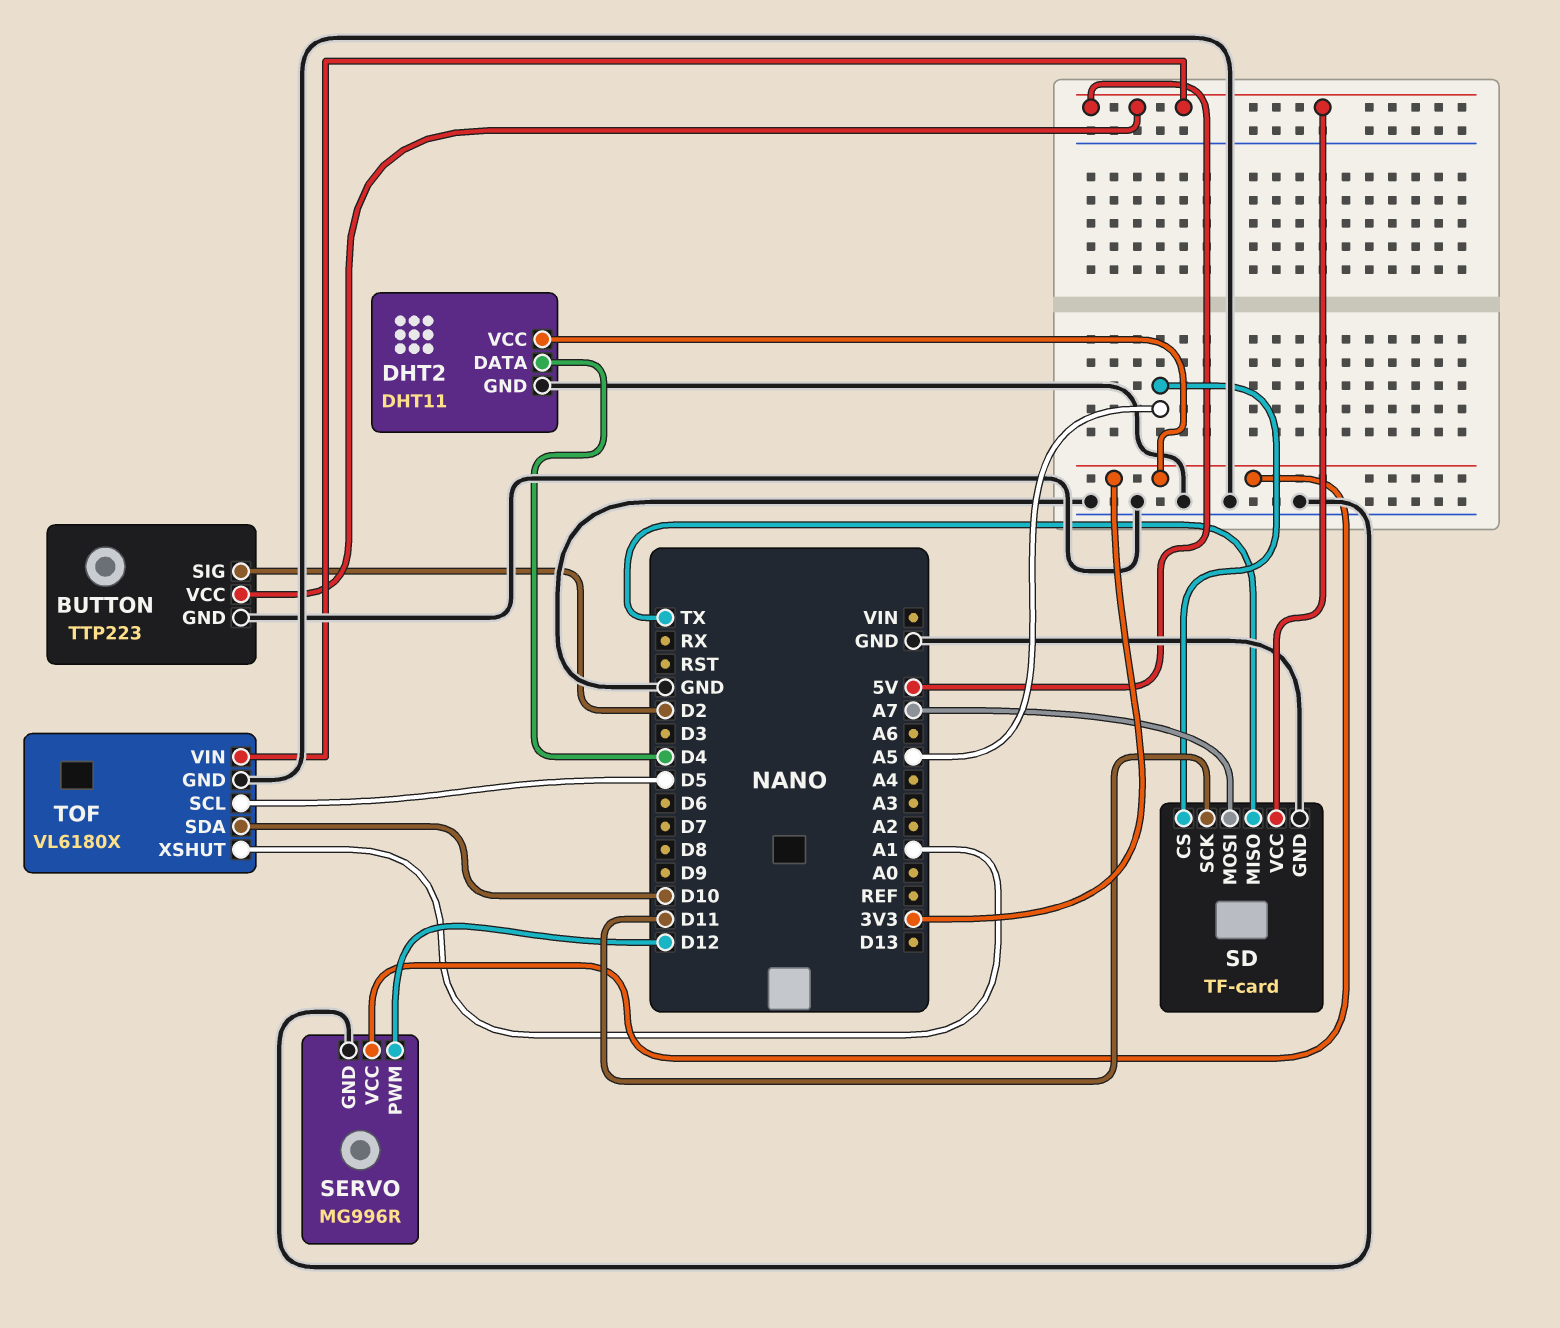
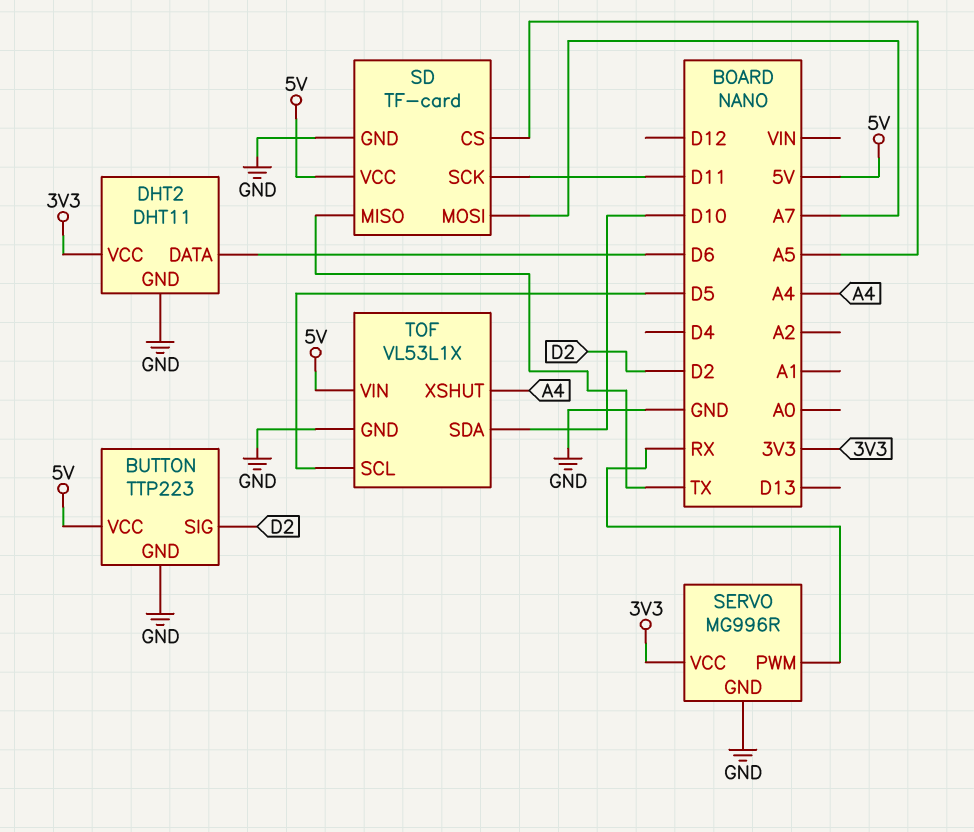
DHT2 pin DATA: D4 -> D6
SERVO pin PWM: D12 -> RX
TOF: VL6180X -> VL53L1X
TOF pin XSHUT: A1 -> A4

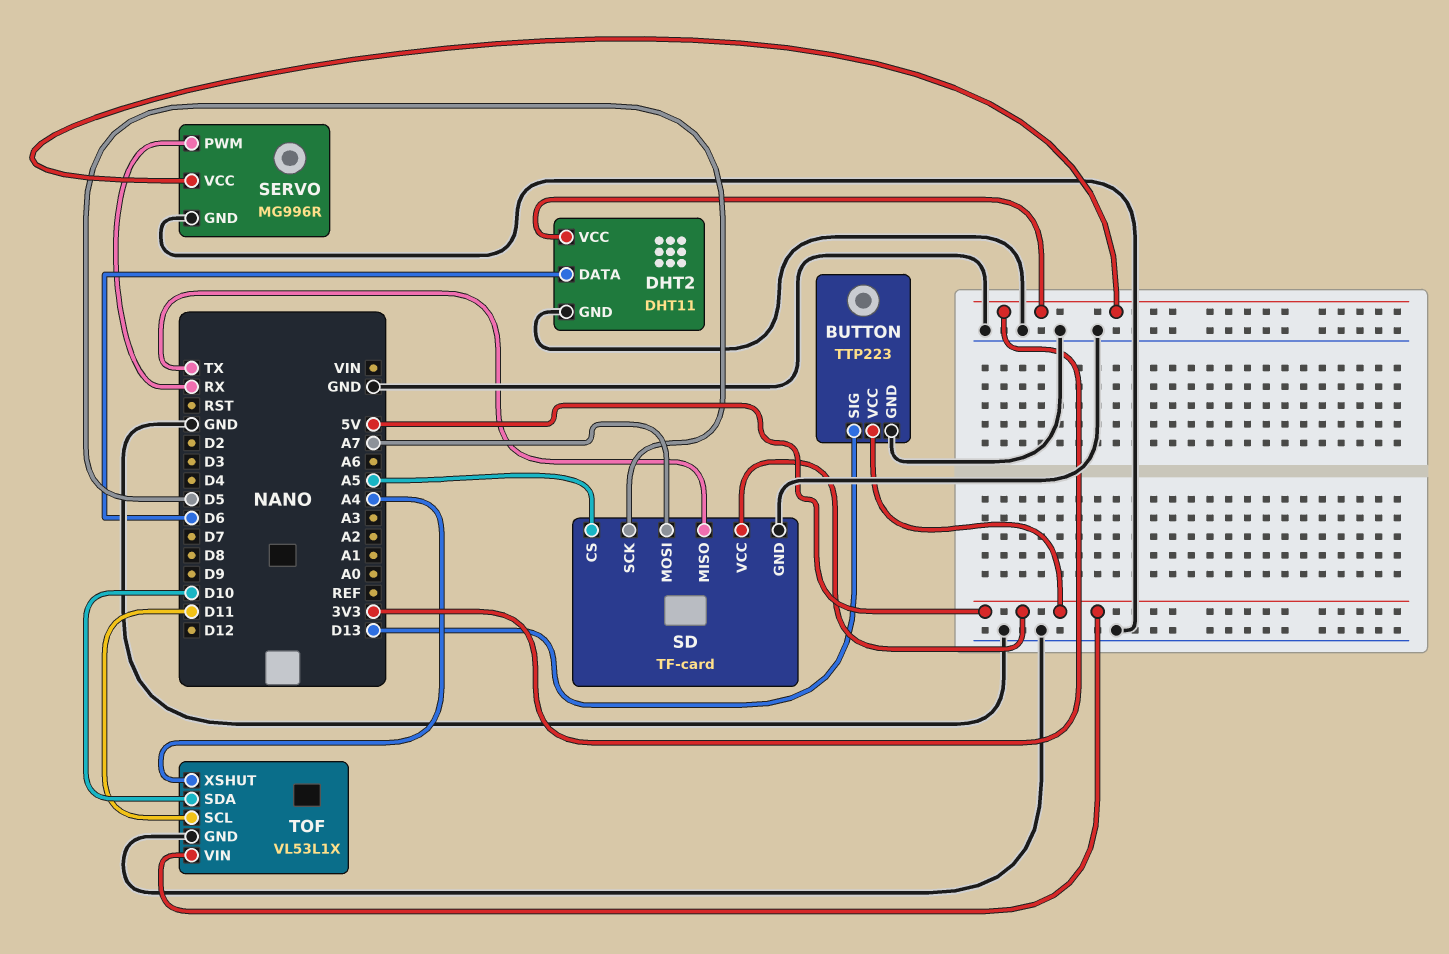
BUTTON pin SIG: D2 -> D13
SD pin SCK: D11 -> D5
TOF pin SCL: D5 -> D11

